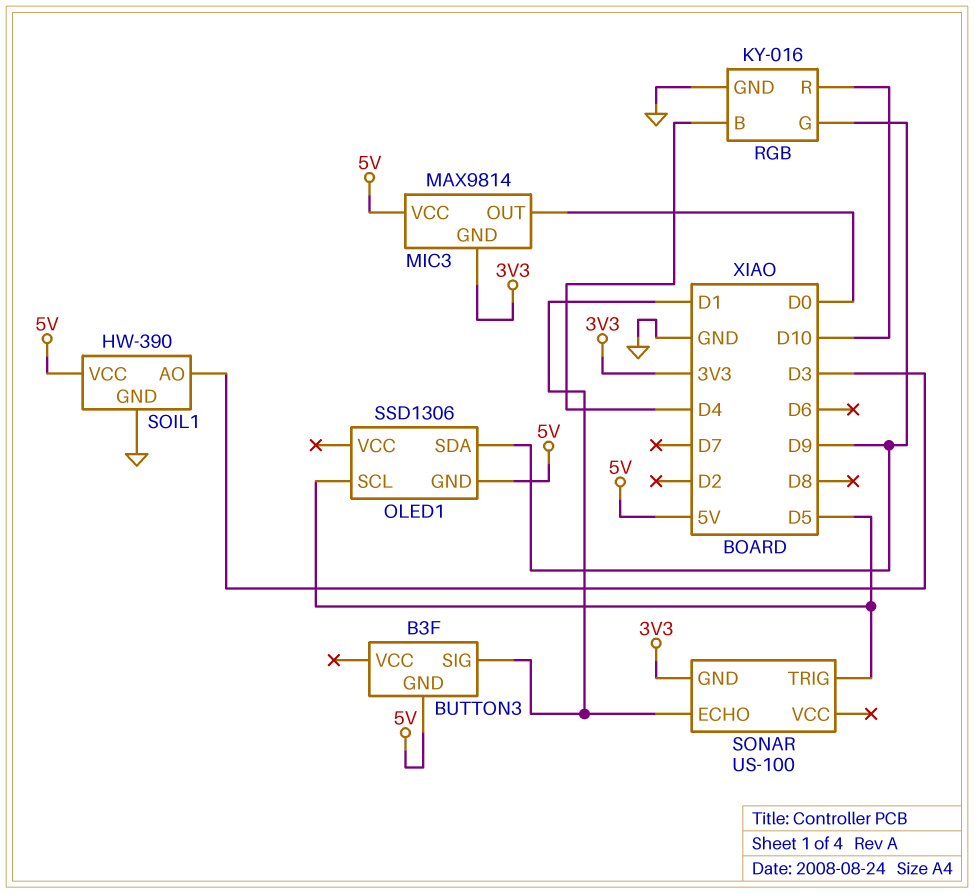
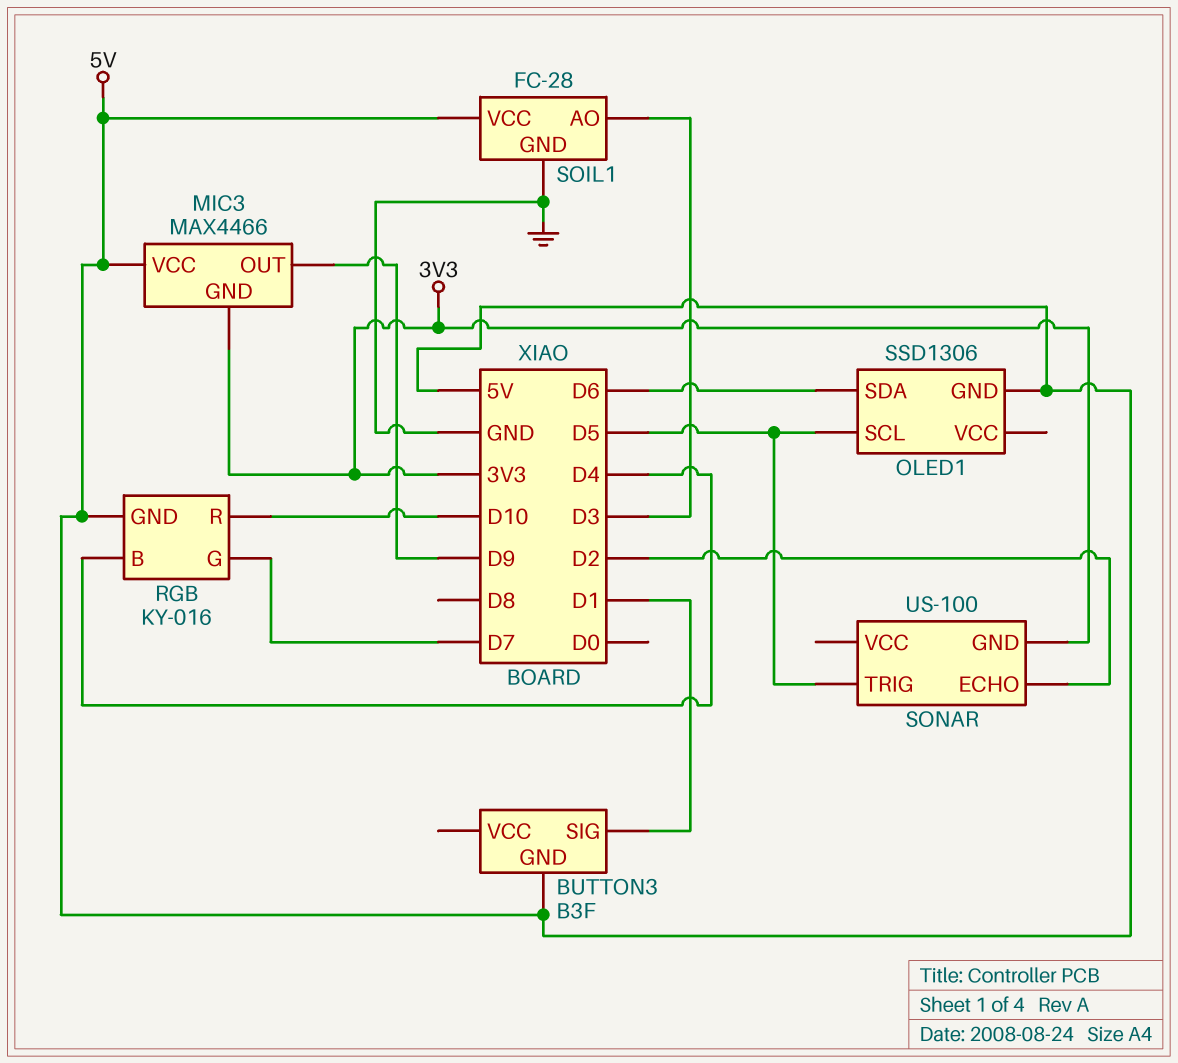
MIC3: MAX9814 -> MAX4466
MIC3 pin OUT: D0 -> D9
OLED1 pin SDA: D9 -> D6
RGB pin G: D9 -> D7
RGB pin GND: GND -> 5V
SOIL1: HW-390 -> FC-28
SONAR pin ECHO: D1 -> D2

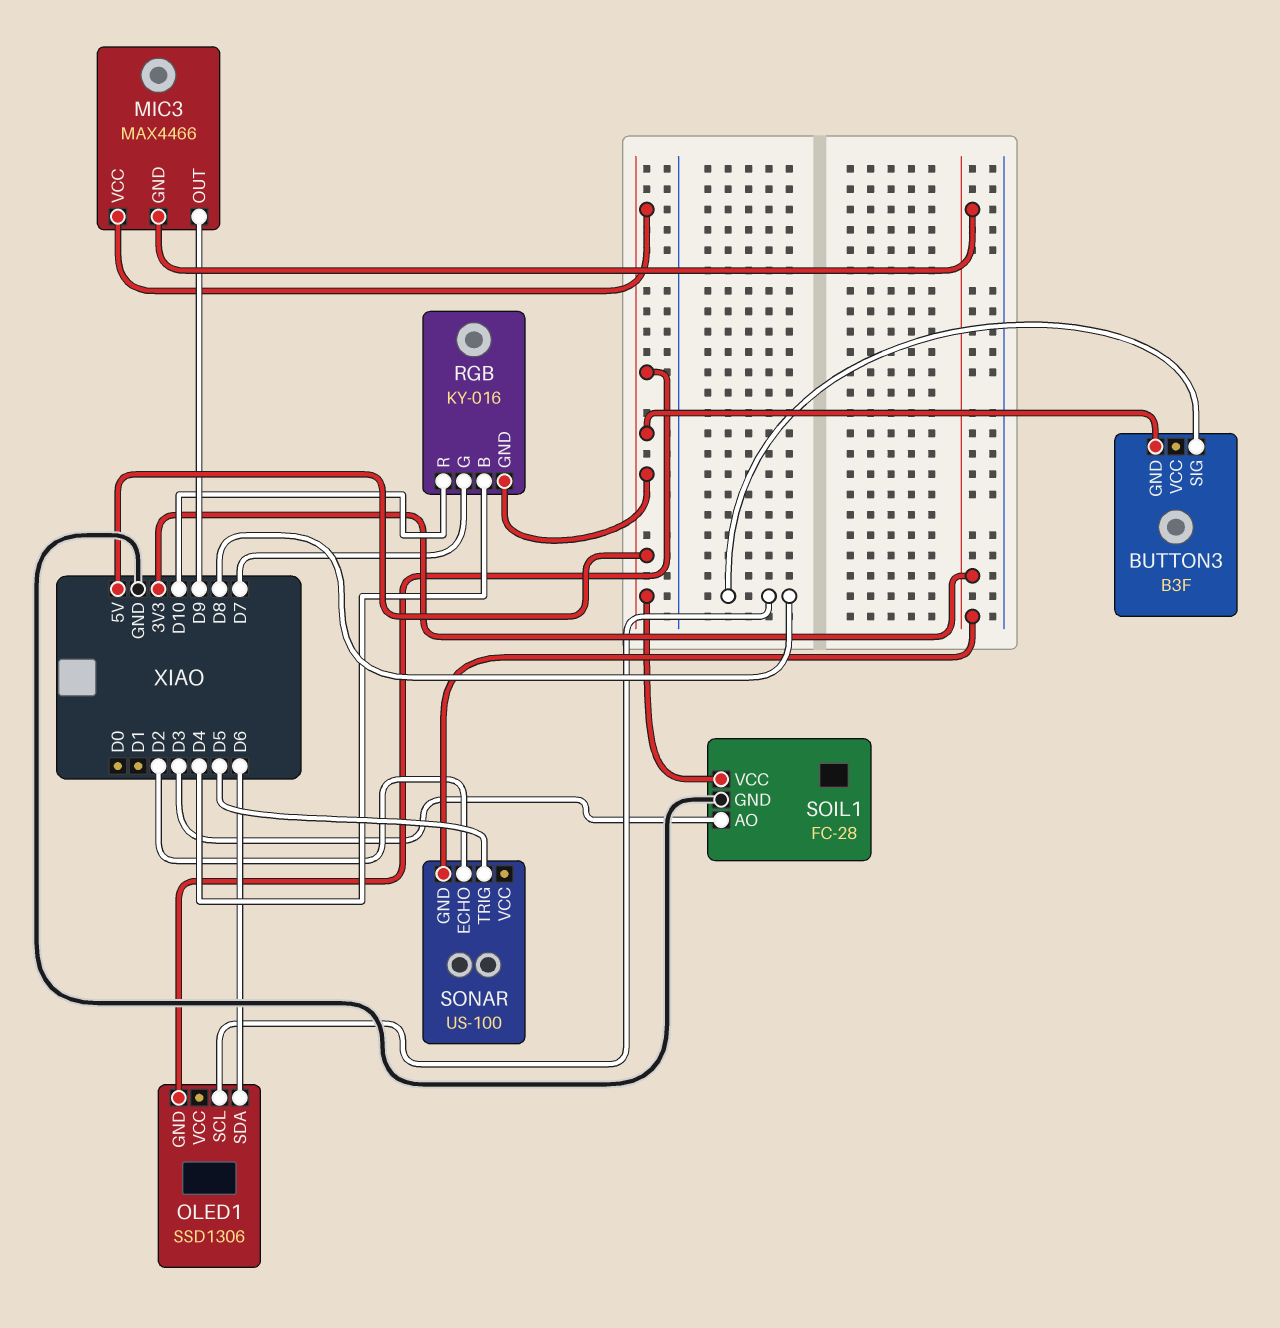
BUTTON3 pin SIG: D1 -> D8
OLED1 pin SCL: D5 -> D8

